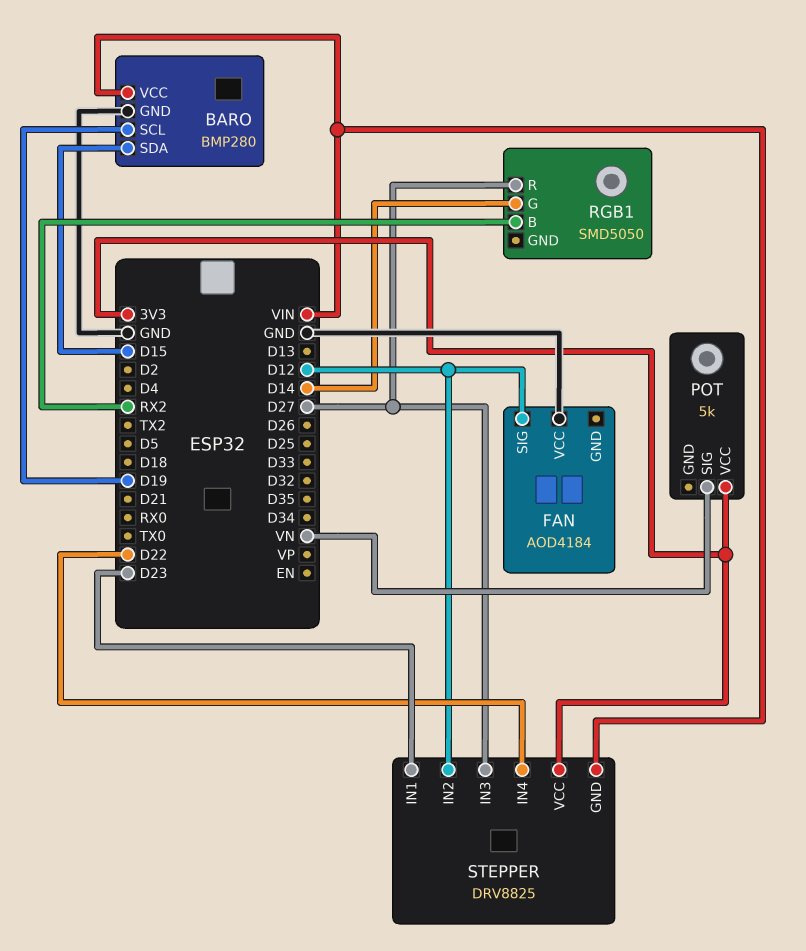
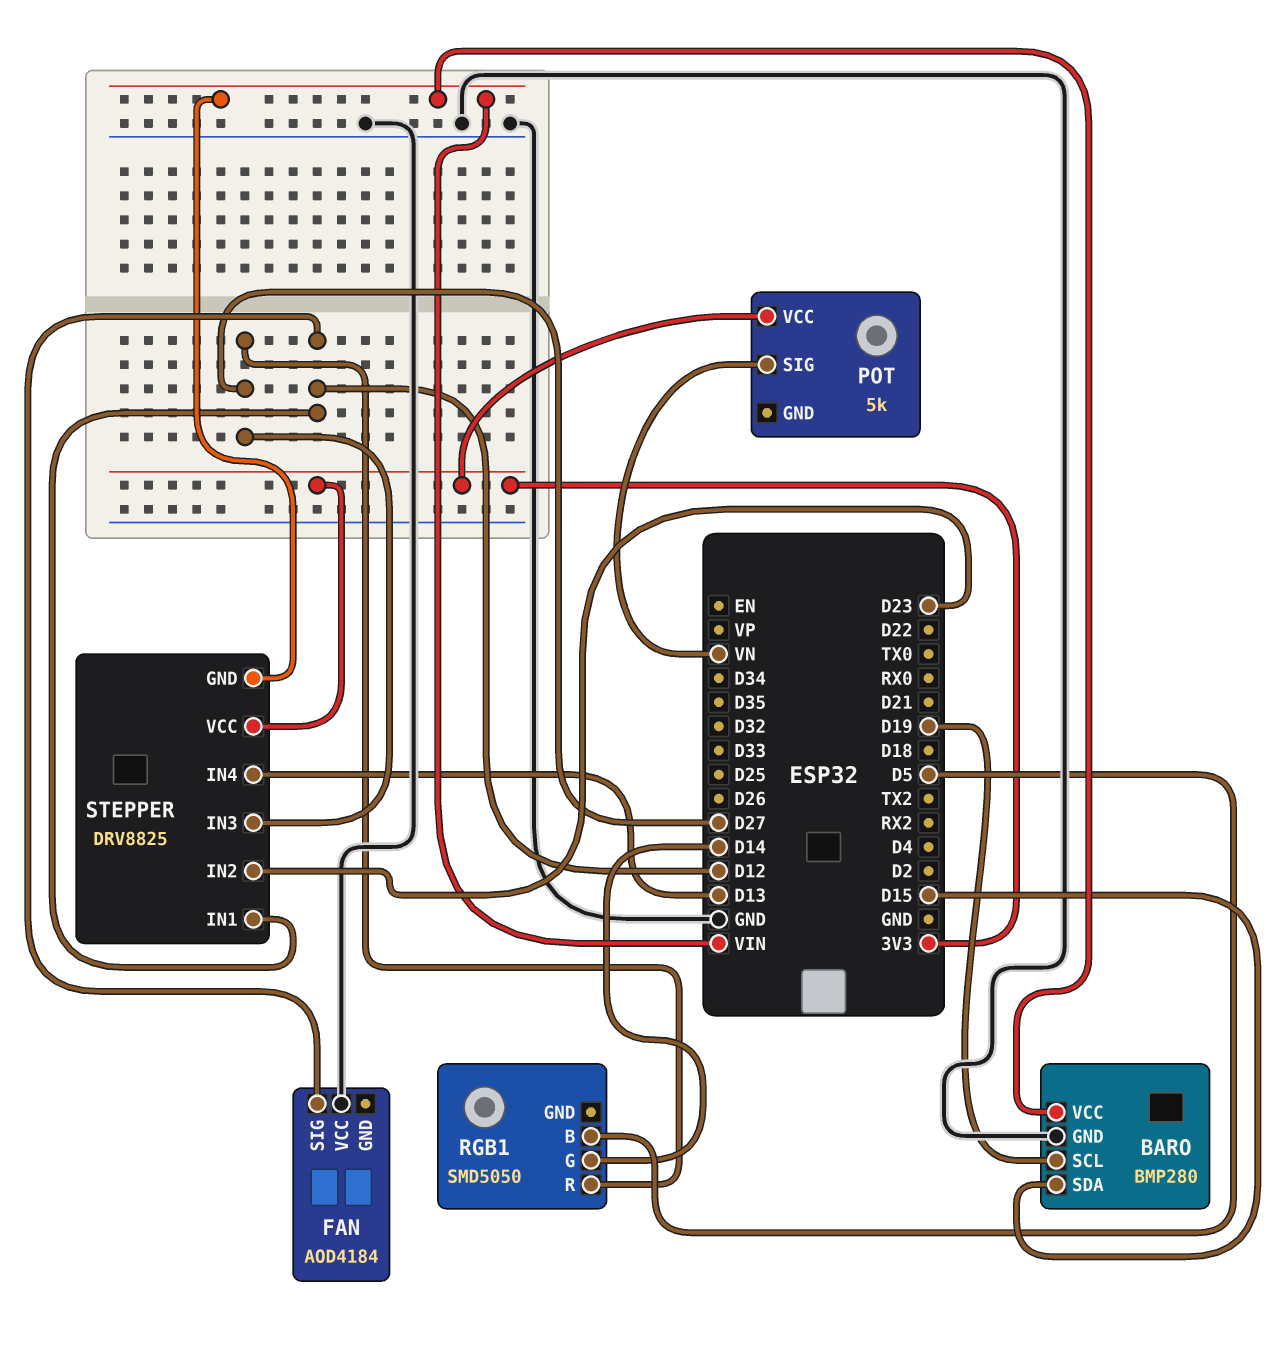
RGB1 pin B: RX2 -> D5
STEPPER pin IN1: D23 -> D12
STEPPER pin IN2: D12 -> D23
STEPPER pin IN4: D22 -> D13

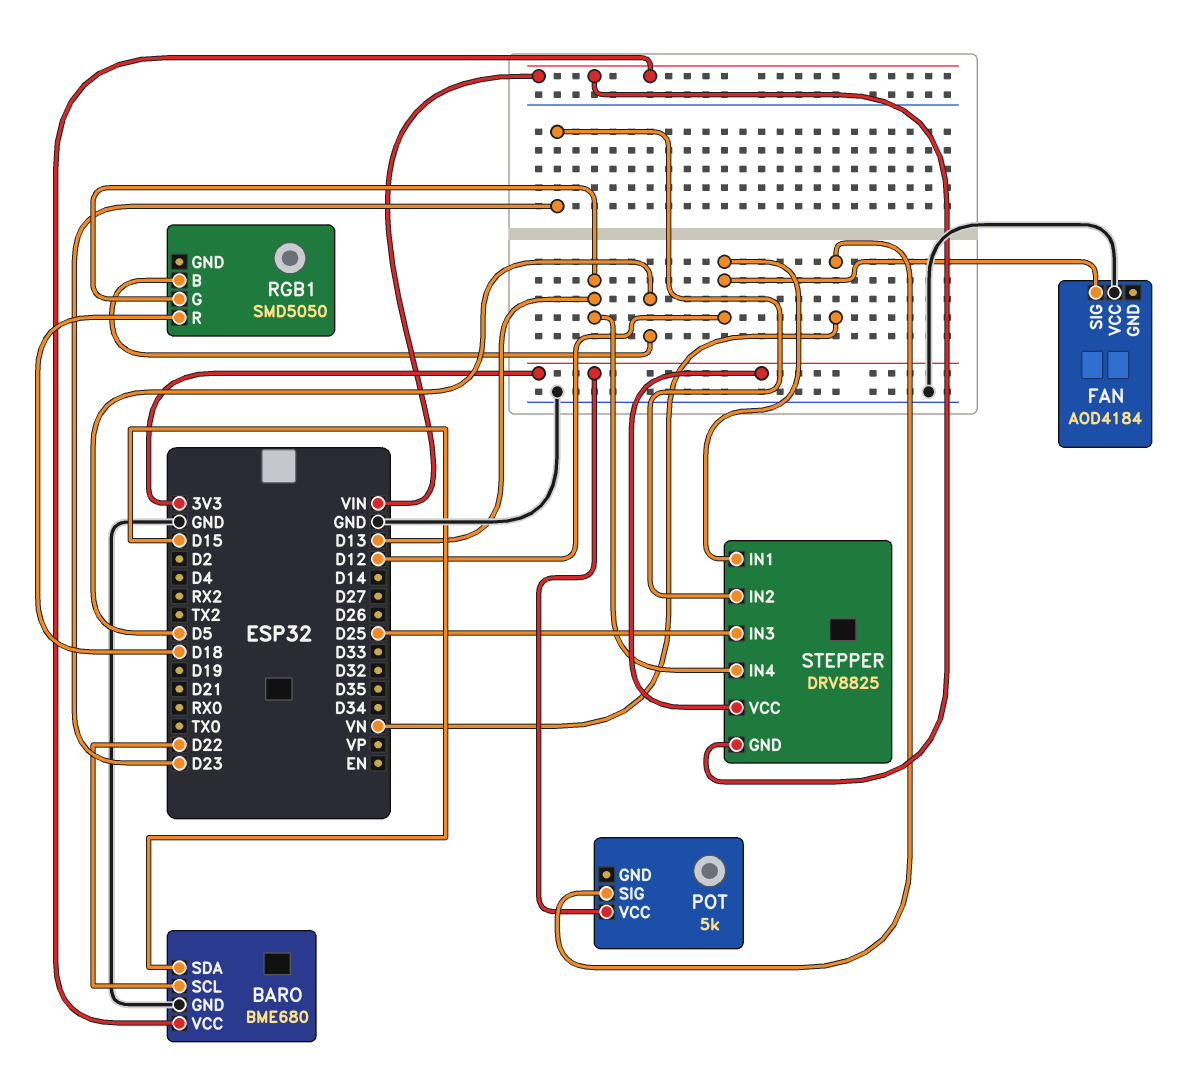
BARO: BMP280 -> BME680
BARO pin SCL: D19 -> D22
RGB1 pin G: D14 -> D13
RGB1 pin R: D27 -> D18
STEPPER pin IN3: D27 -> D25

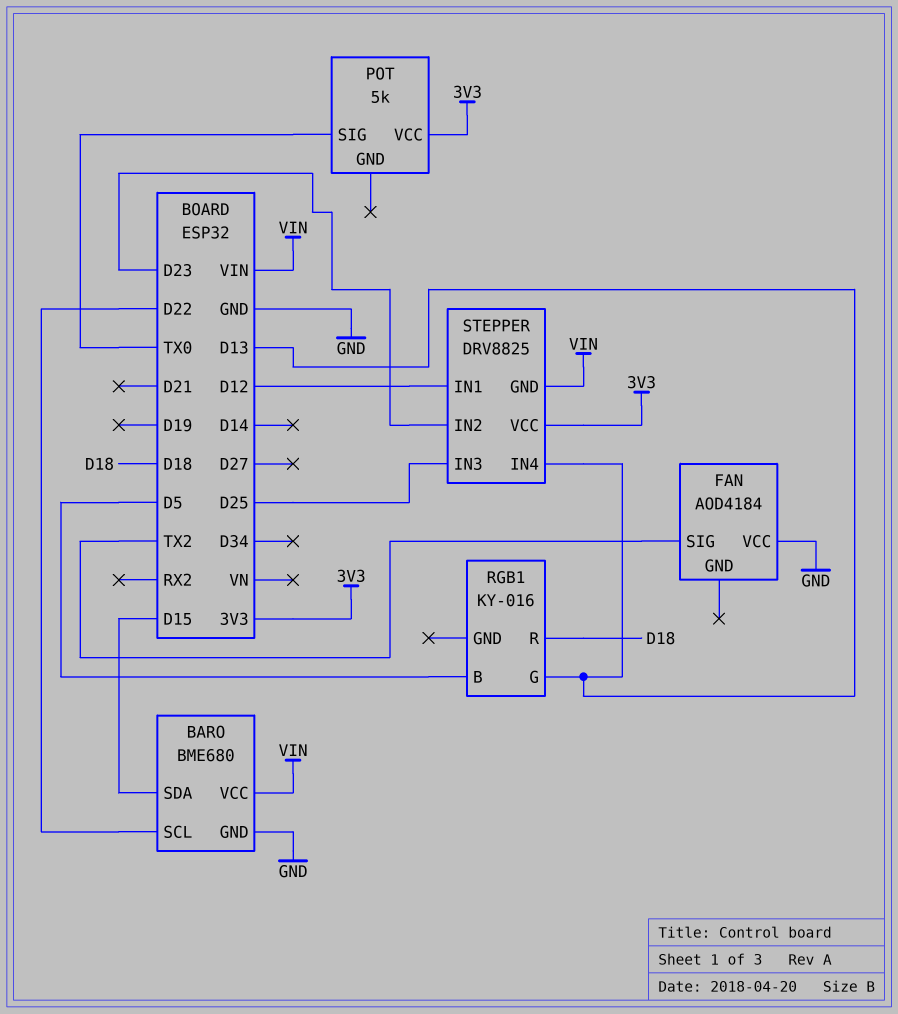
FAN pin SIG: D12 -> TX2
POT pin SIG: VN -> TX0
RGB1: SMD5050 -> KY-016

